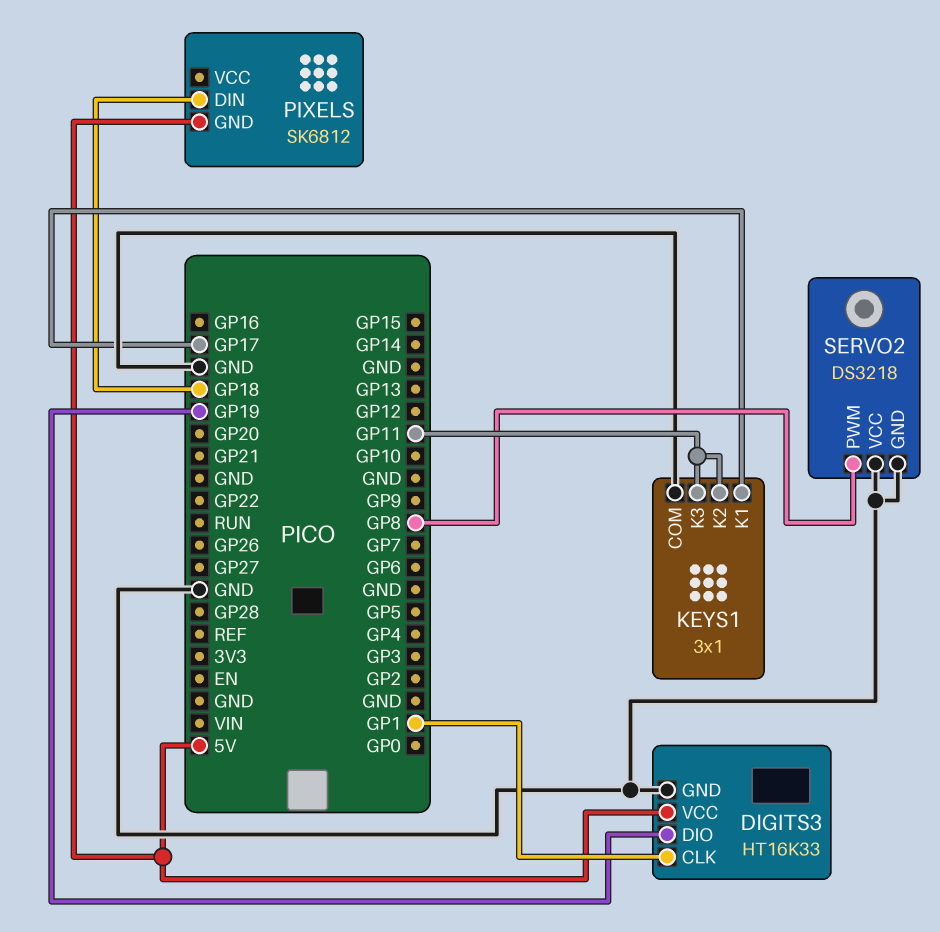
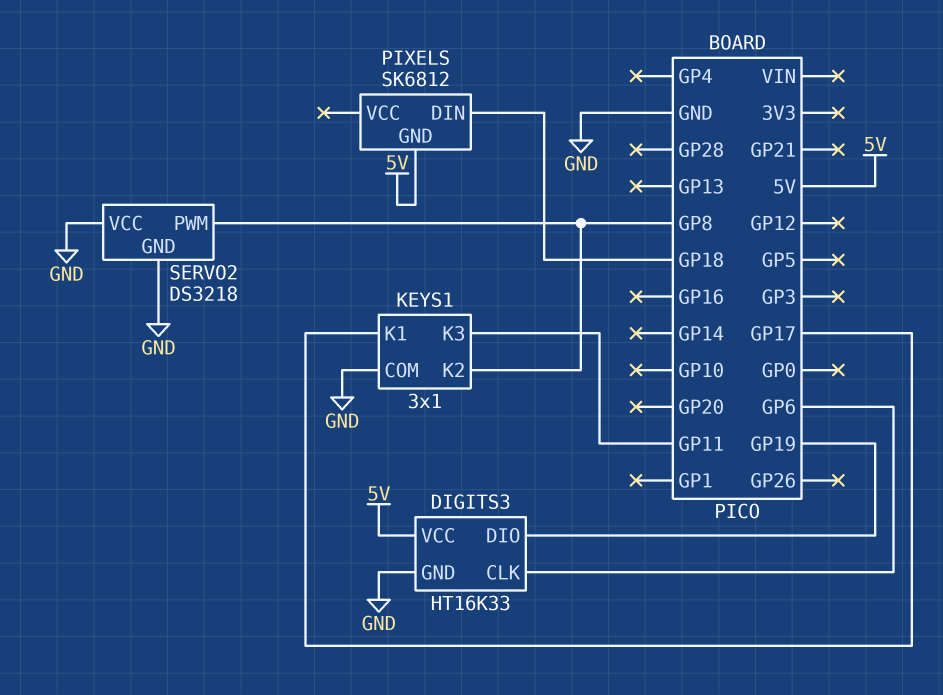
DIGITS3 pin CLK: GP1 -> GP6
KEYS1 pin K2: GP11 -> GP8

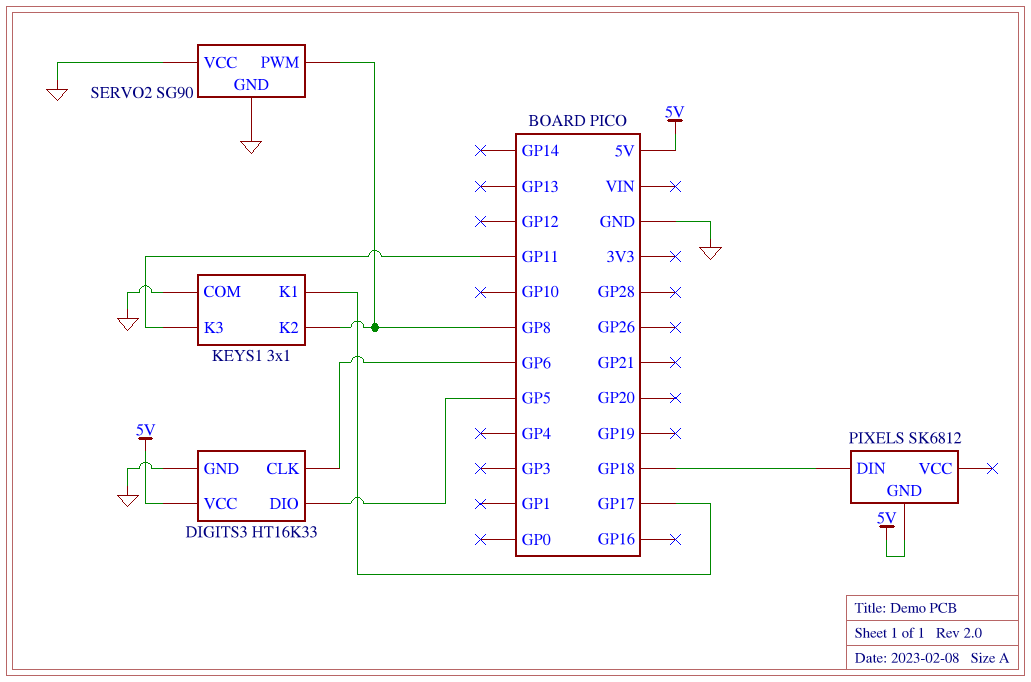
DIGITS3 pin DIO: GP19 -> GP5
SERVO2: DS3218 -> SG90

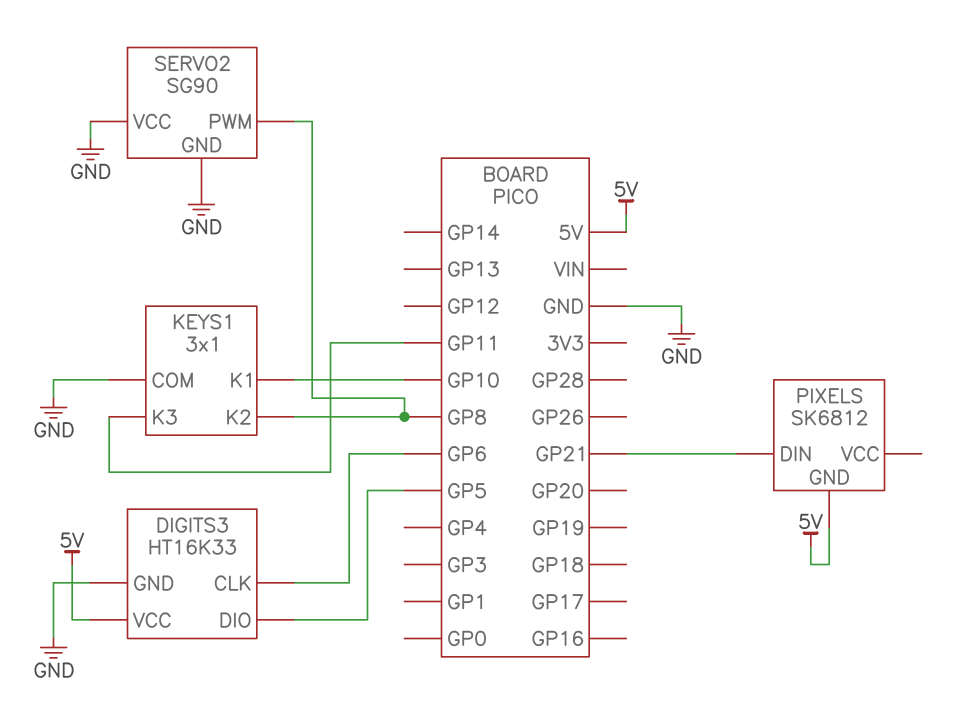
KEYS1 pin K1: GP17 -> GP10
PIXELS pin DIN: GP18 -> GP21

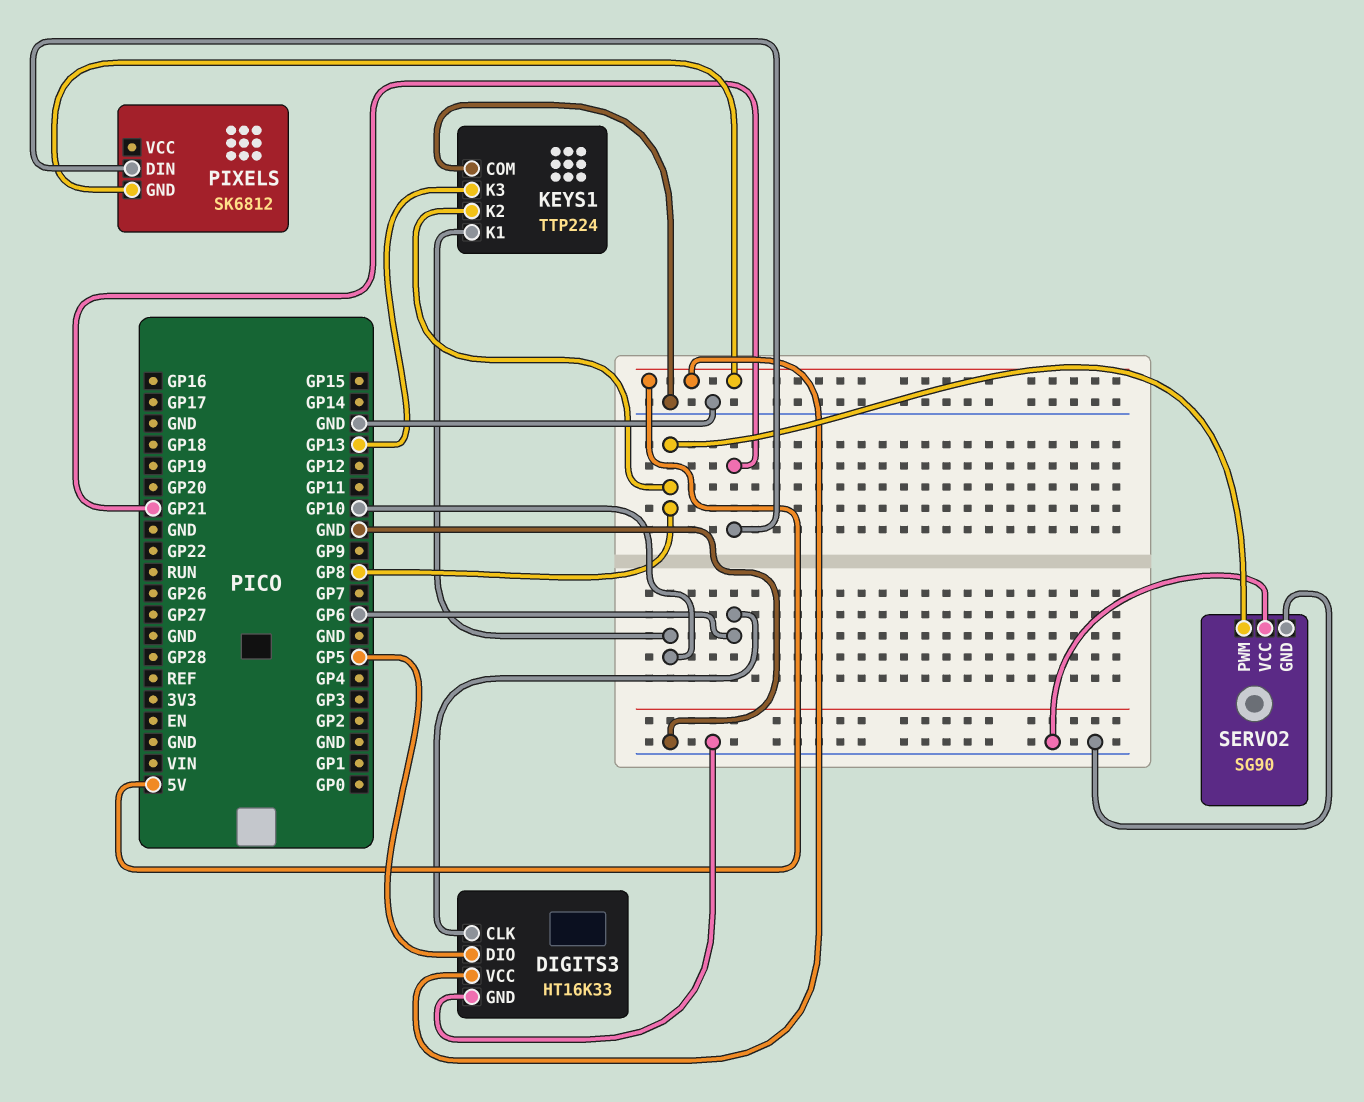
KEYS1: 3x1 -> TTP224
KEYS1 pin K3: GP11 -> GP13

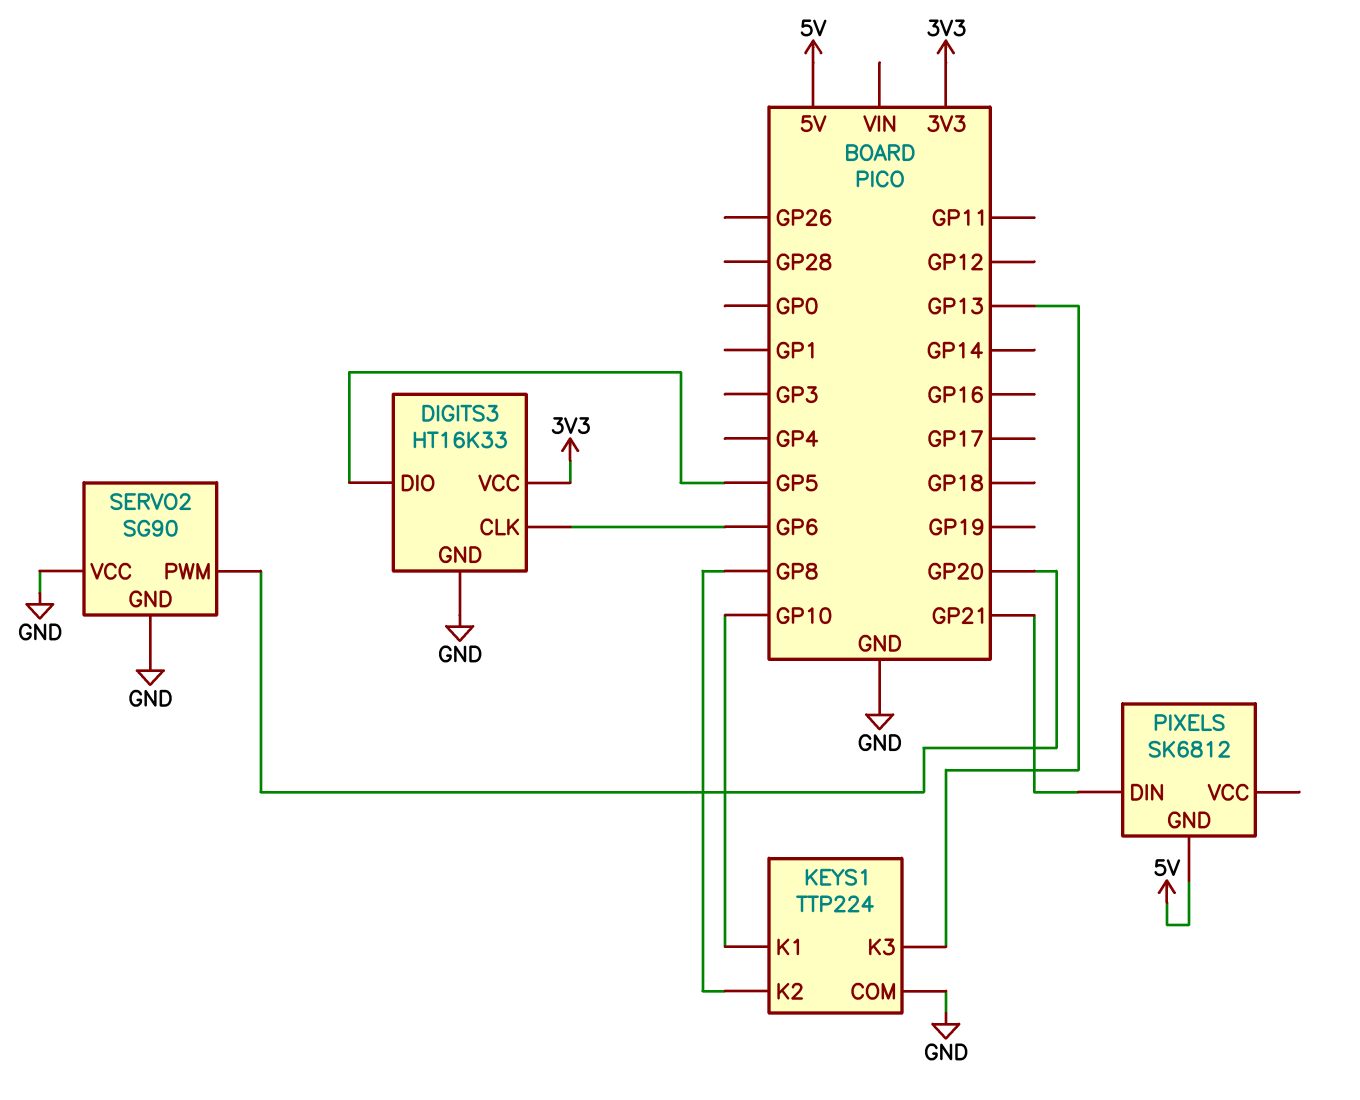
DIGITS3 pin VCC: 5V -> 3V3
SERVO2 pin PWM: GP8 -> GP20

